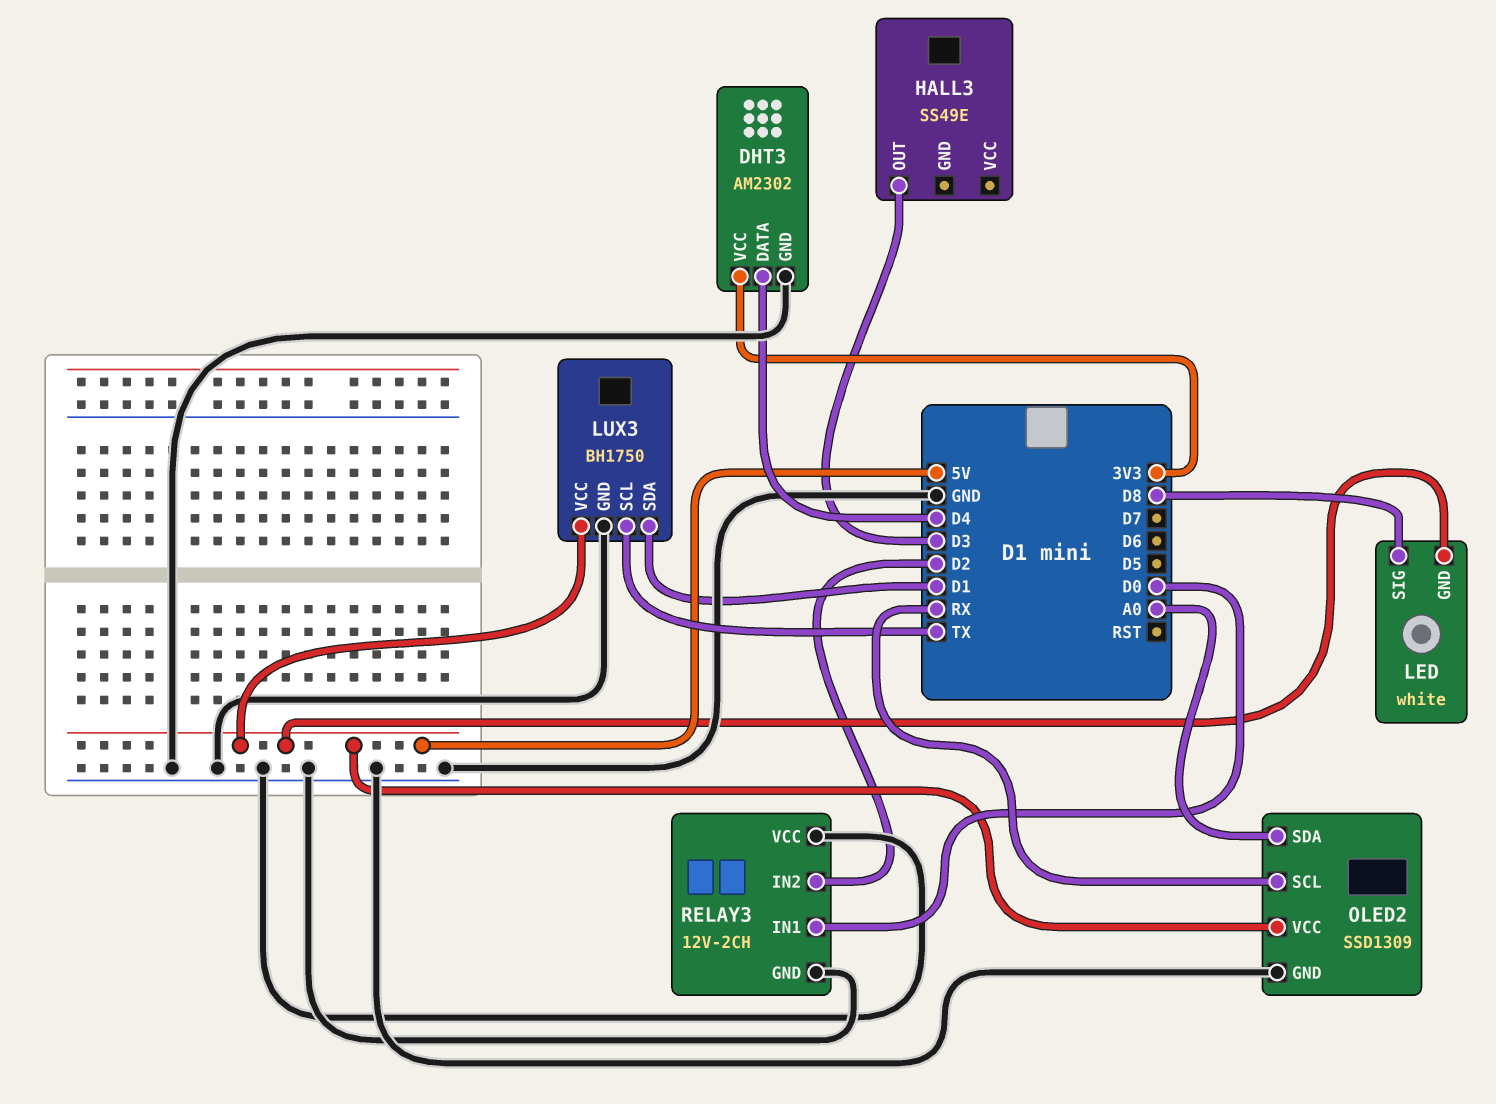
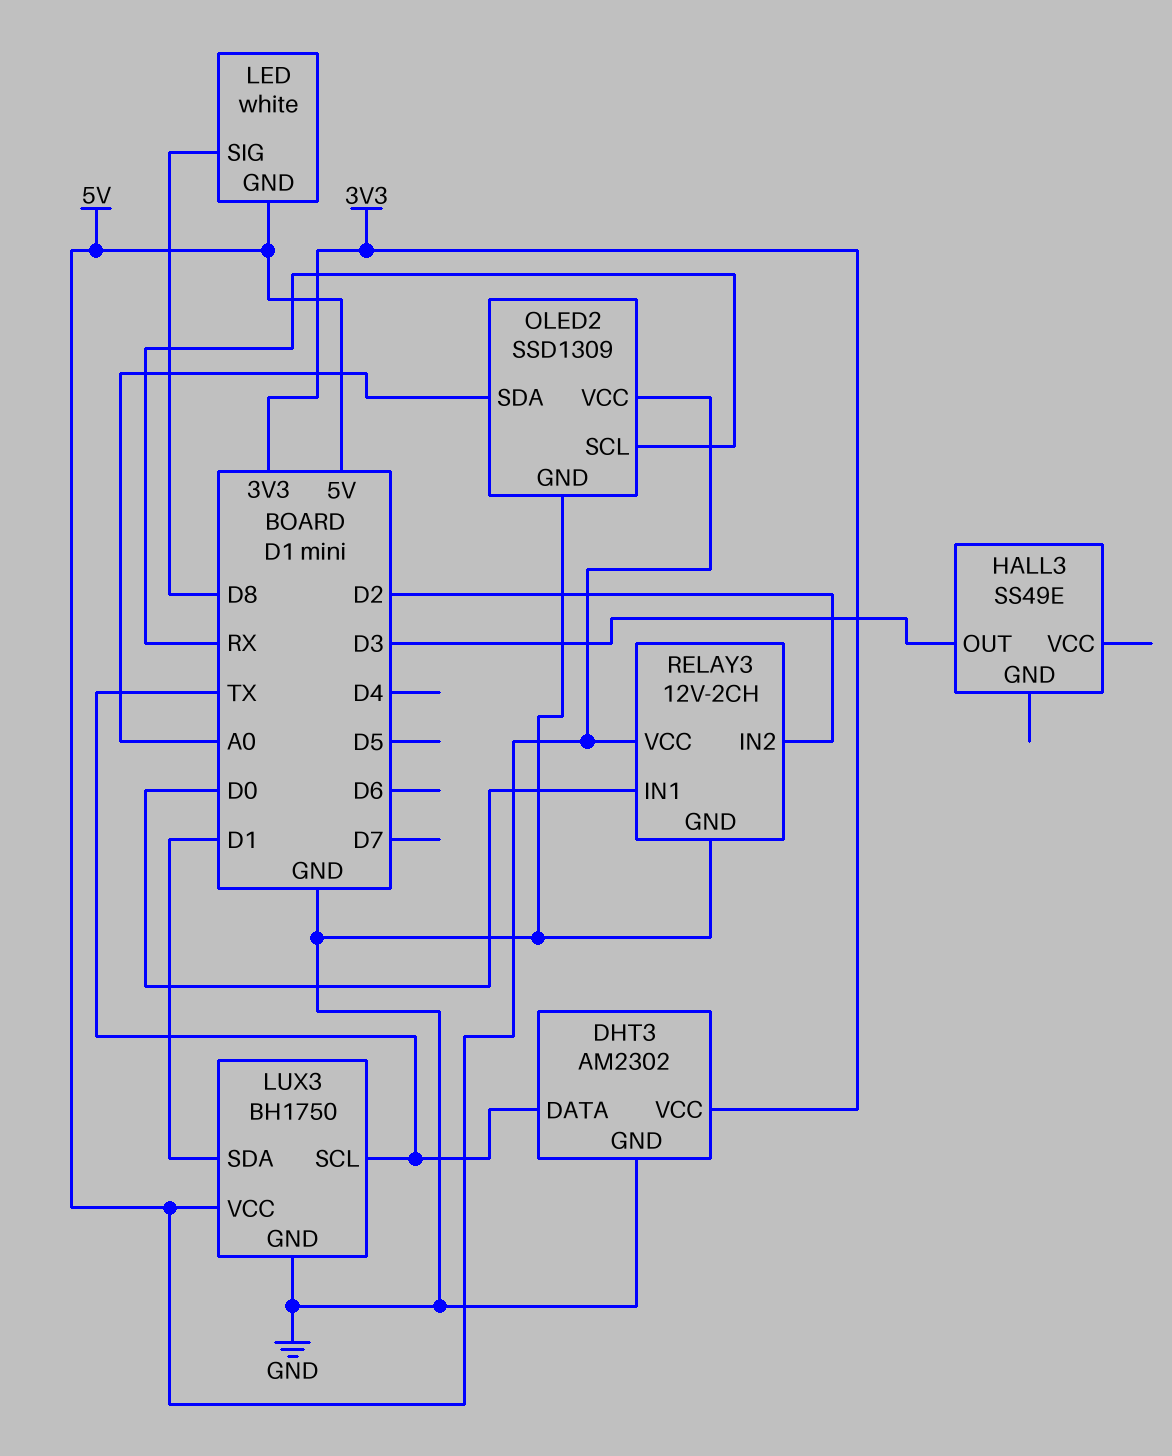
DHT3 pin DATA: D4 -> TX
RELAY3 pin VCC: GND -> 5V

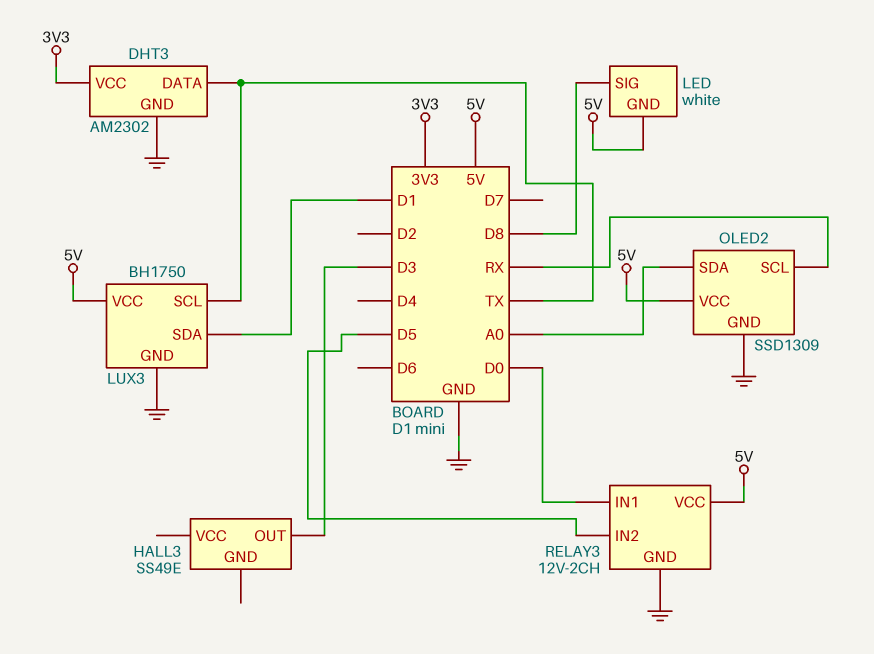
RELAY3 pin IN2: D2 -> D5

